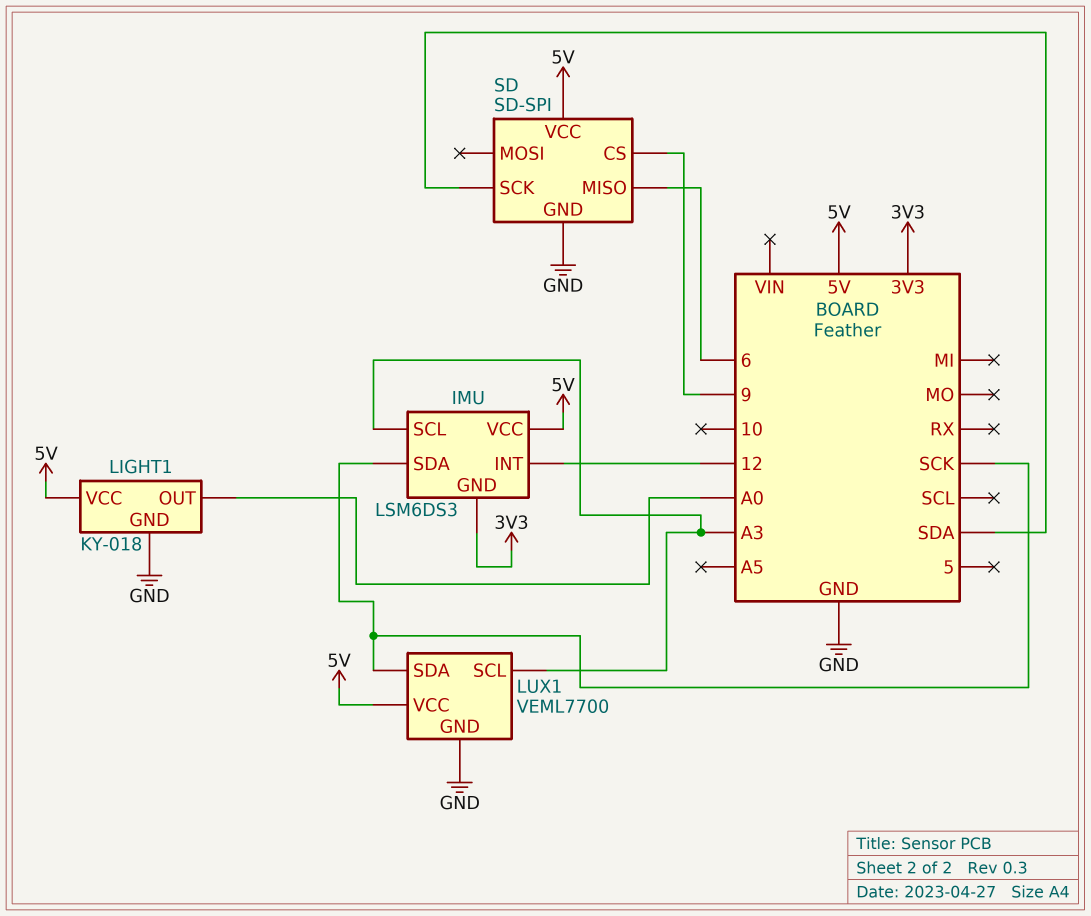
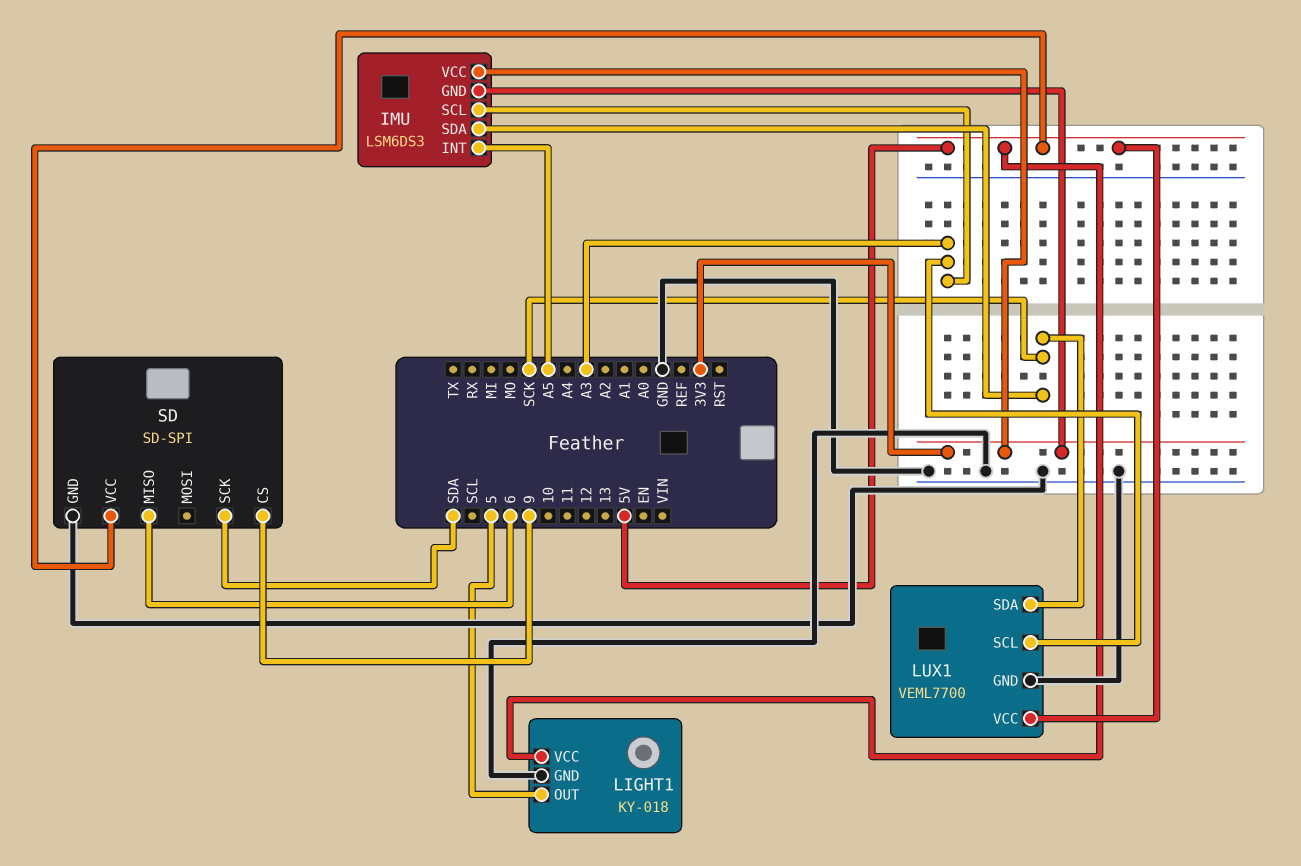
IMU pin INT: 12 -> A5
IMU pin VCC: 5V -> 3V3
LIGHT1 pin OUT: A0 -> 5

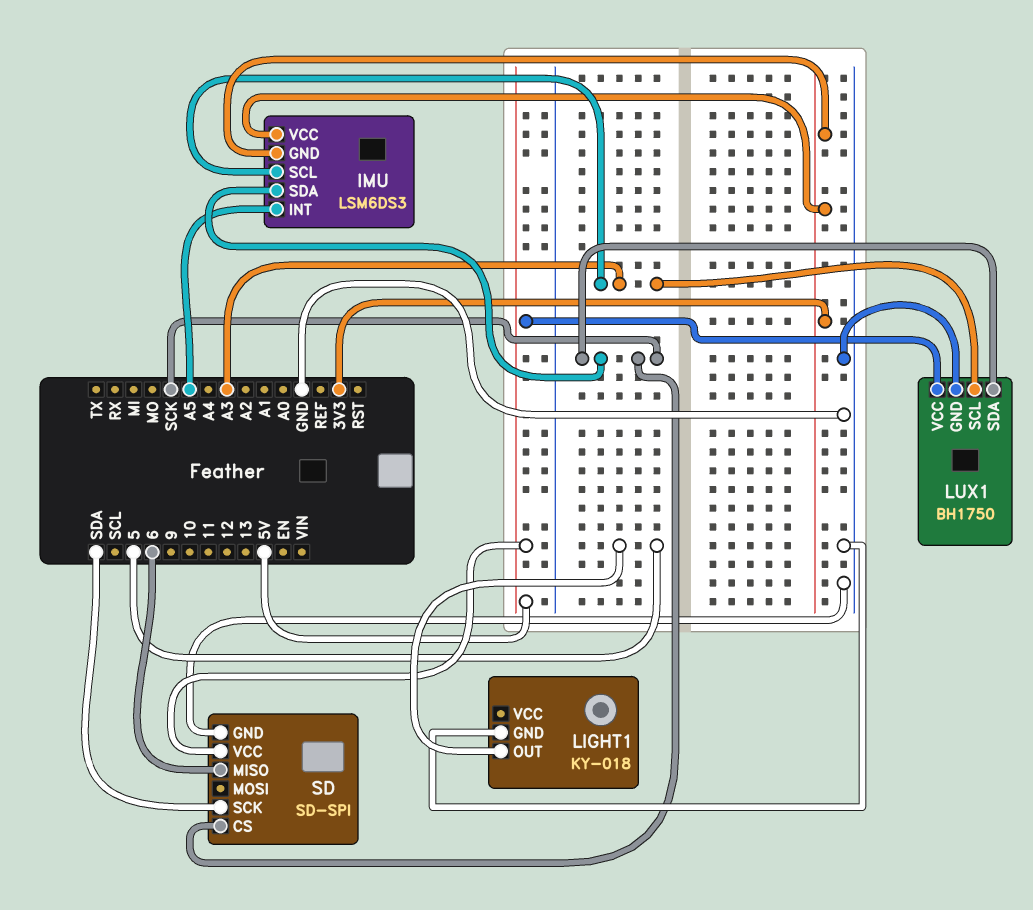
LIGHT1 pin VCC: 5V -> none
LUX1: VEML7700 -> BH1750
SD pin CS: 9 -> SCK

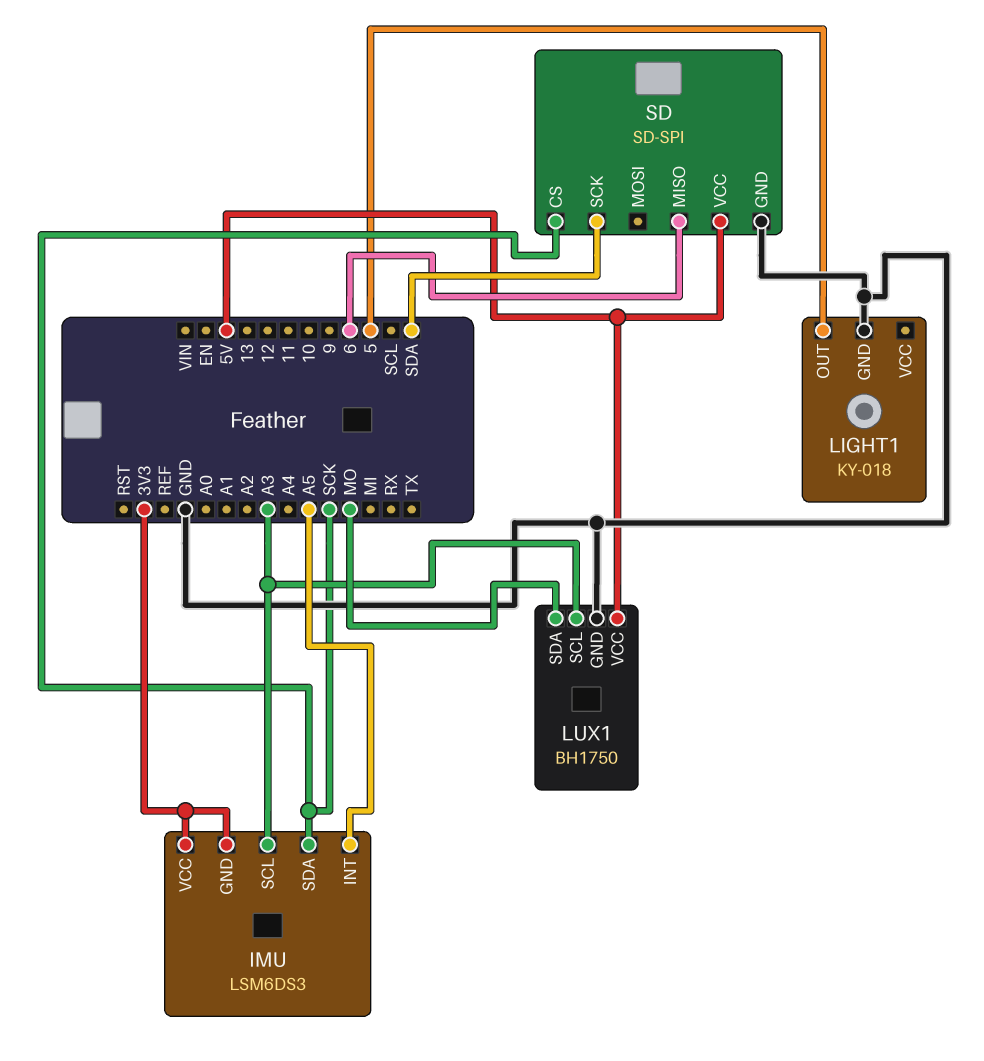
LUX1 pin SDA: SCK -> MO

